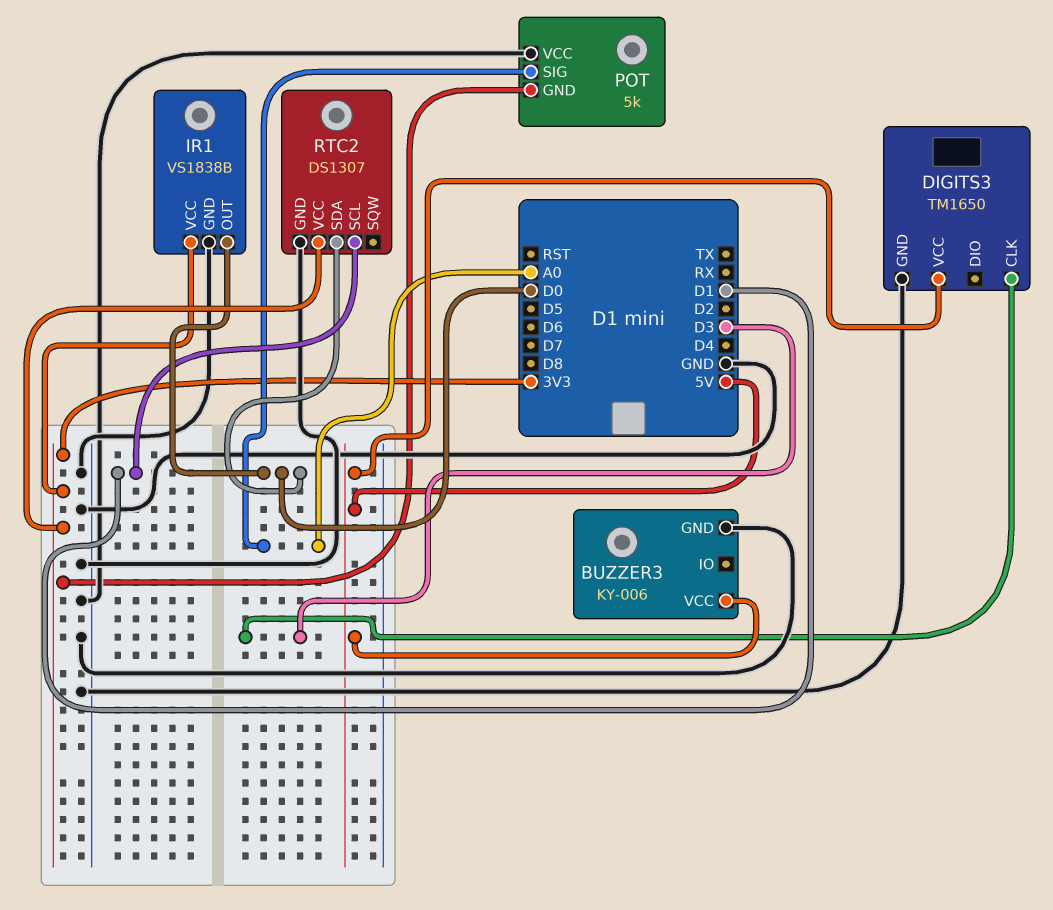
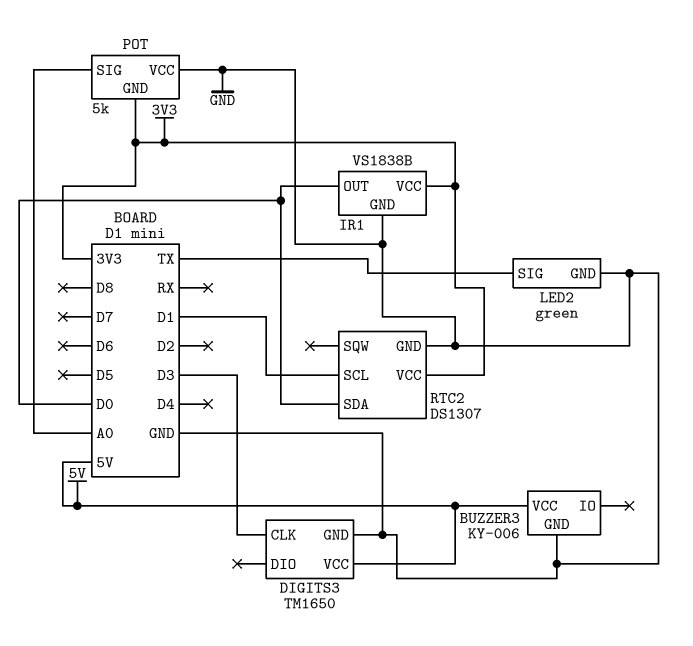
LED2: none -> green
LED2 pin GND: none -> GND
LED2 pin SIG: none -> TX

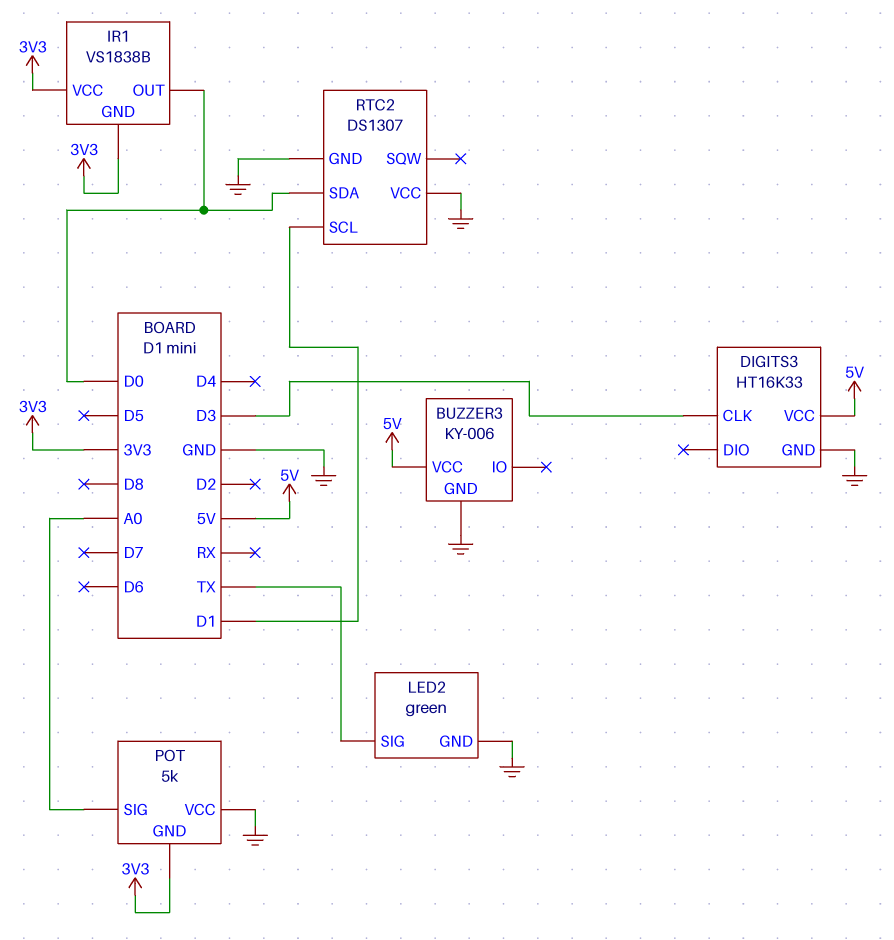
DIGITS3: TM1650 -> HT16K33
IR1 pin GND: GND -> 3V3
RTC2 pin VCC: 3V3 -> GND

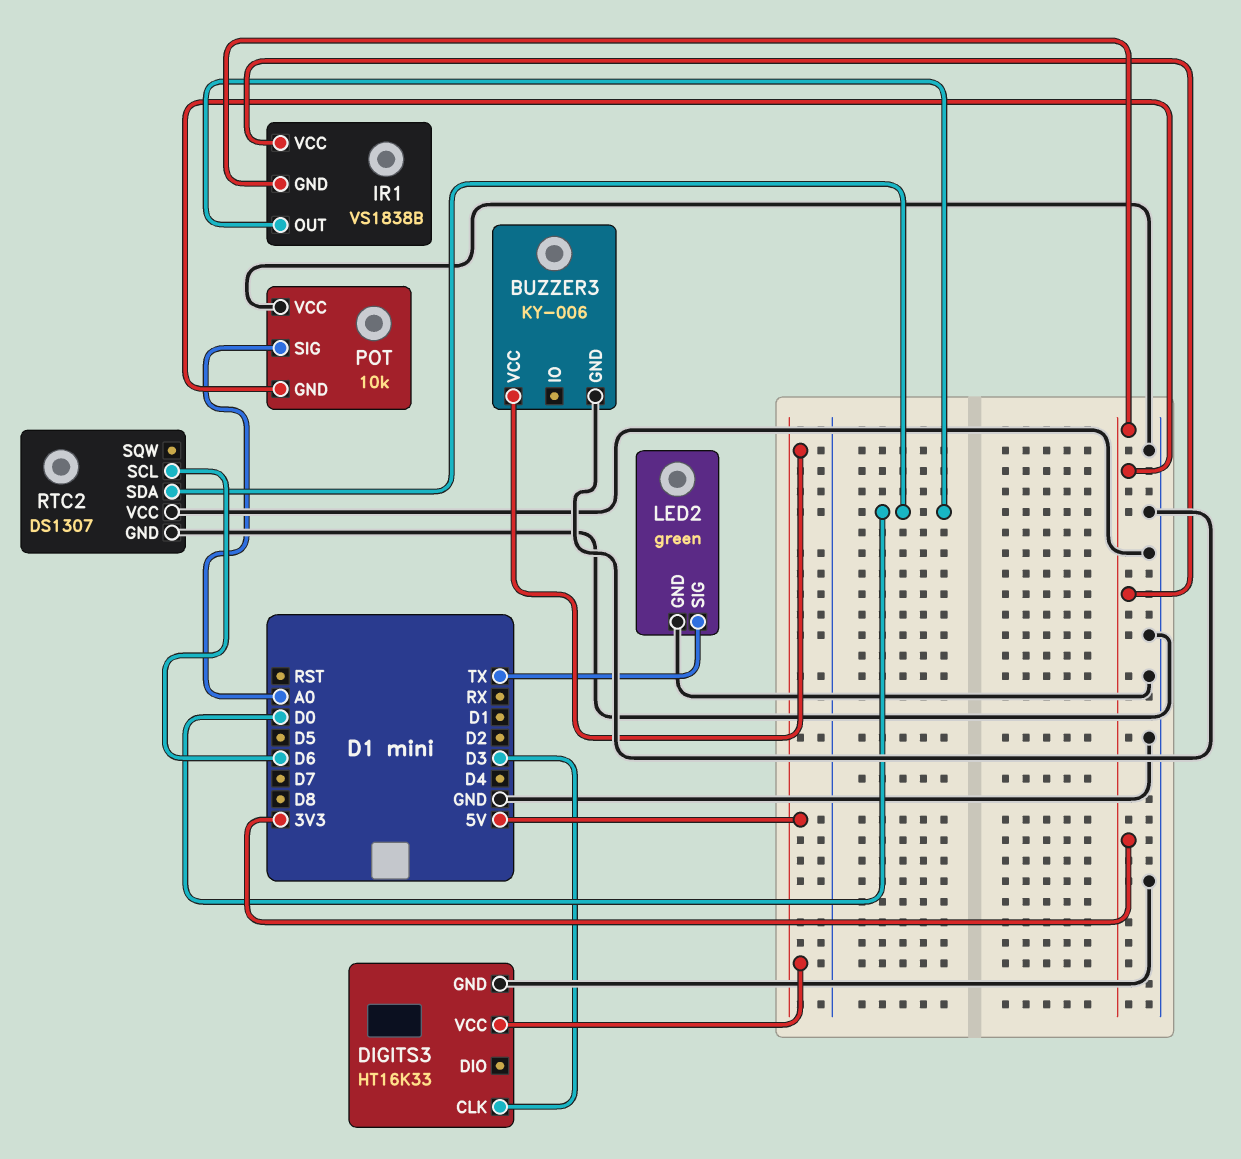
POT: 5k -> 10k
RTC2 pin SCL: D1 -> D6

